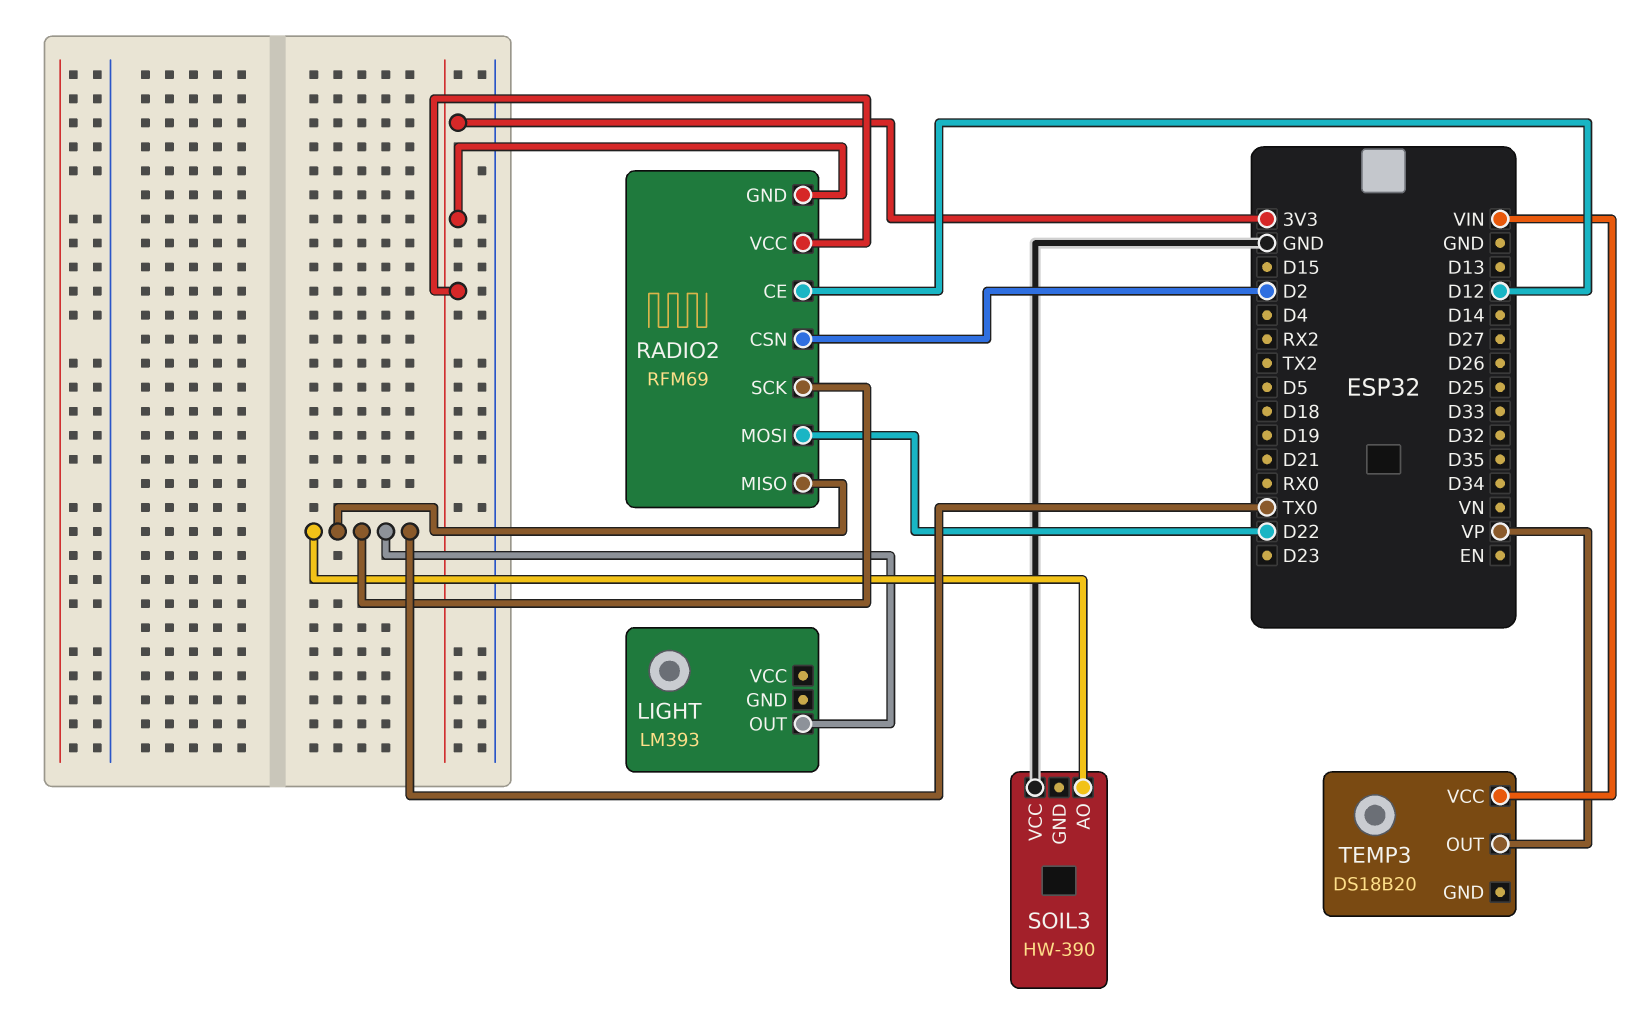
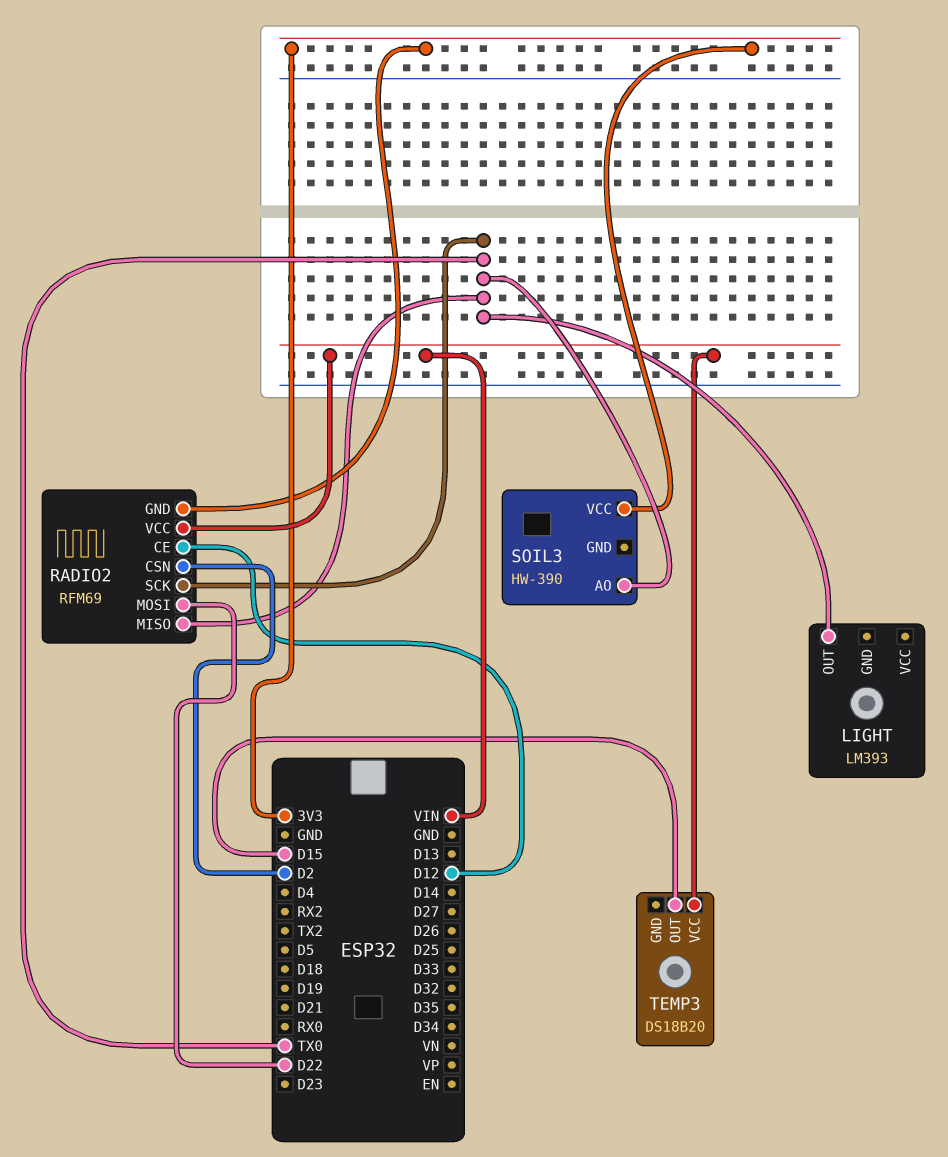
RADIO2 pin VCC: 3V3 -> VIN
SOIL3 pin VCC: GND -> 3V3
TEMP3 pin OUT: VP -> D15

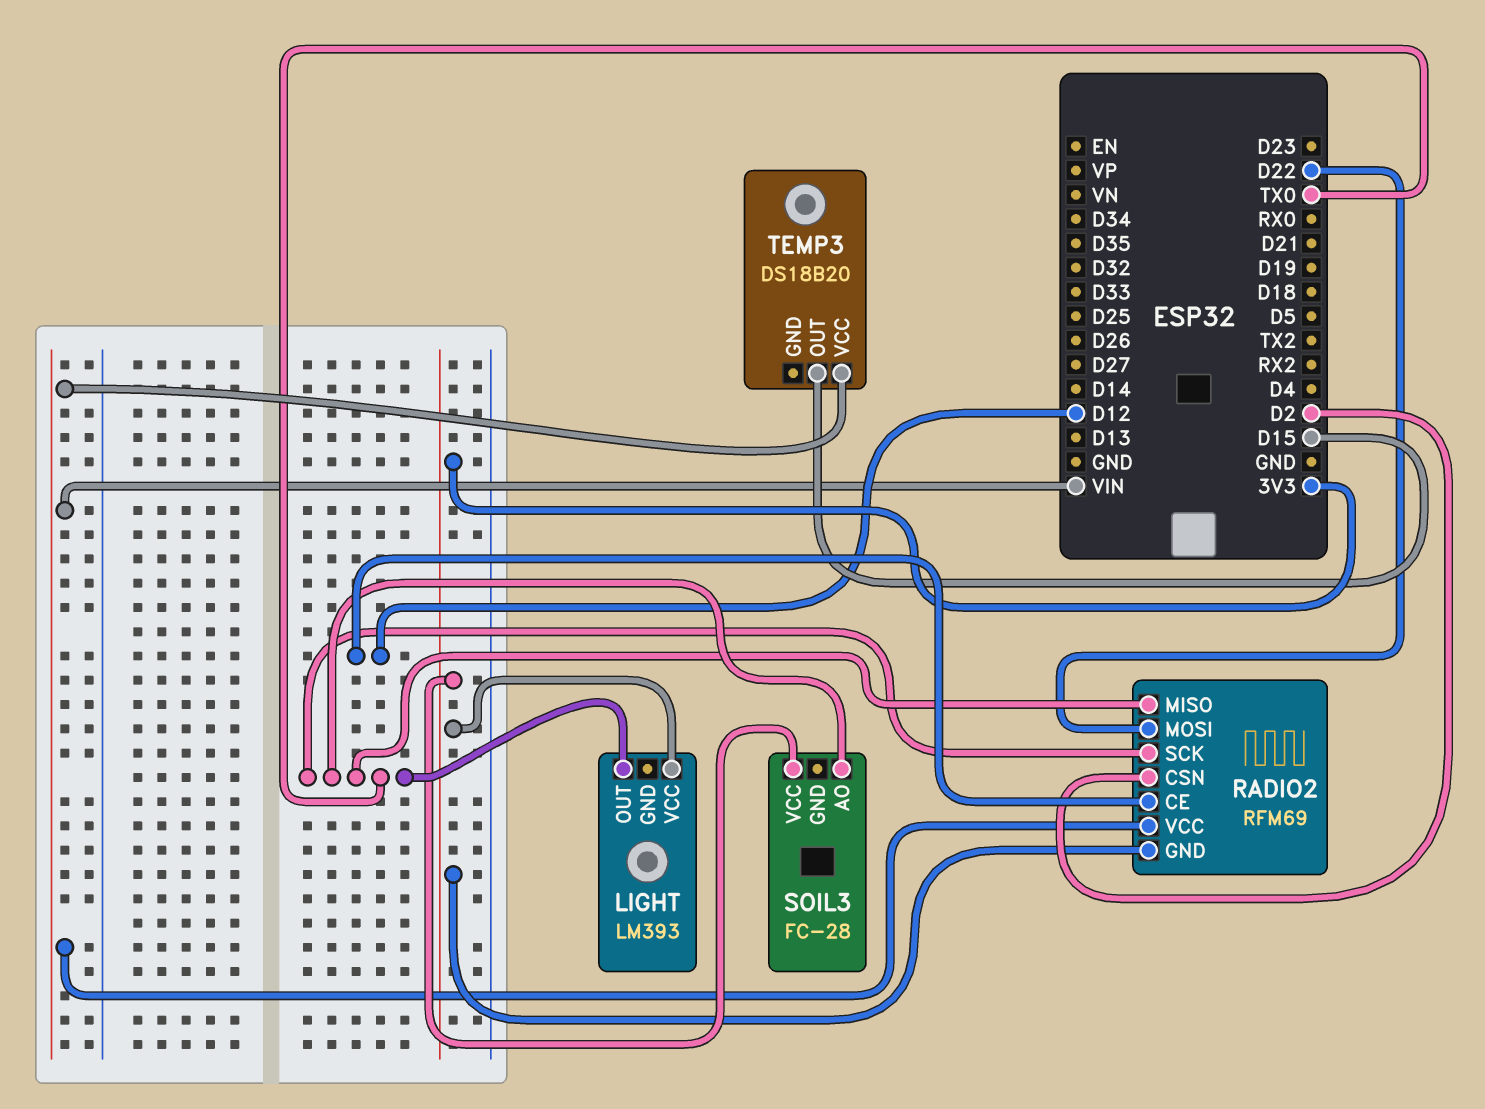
LIGHT pin VCC: none -> 3V3
SOIL3: HW-390 -> FC-28

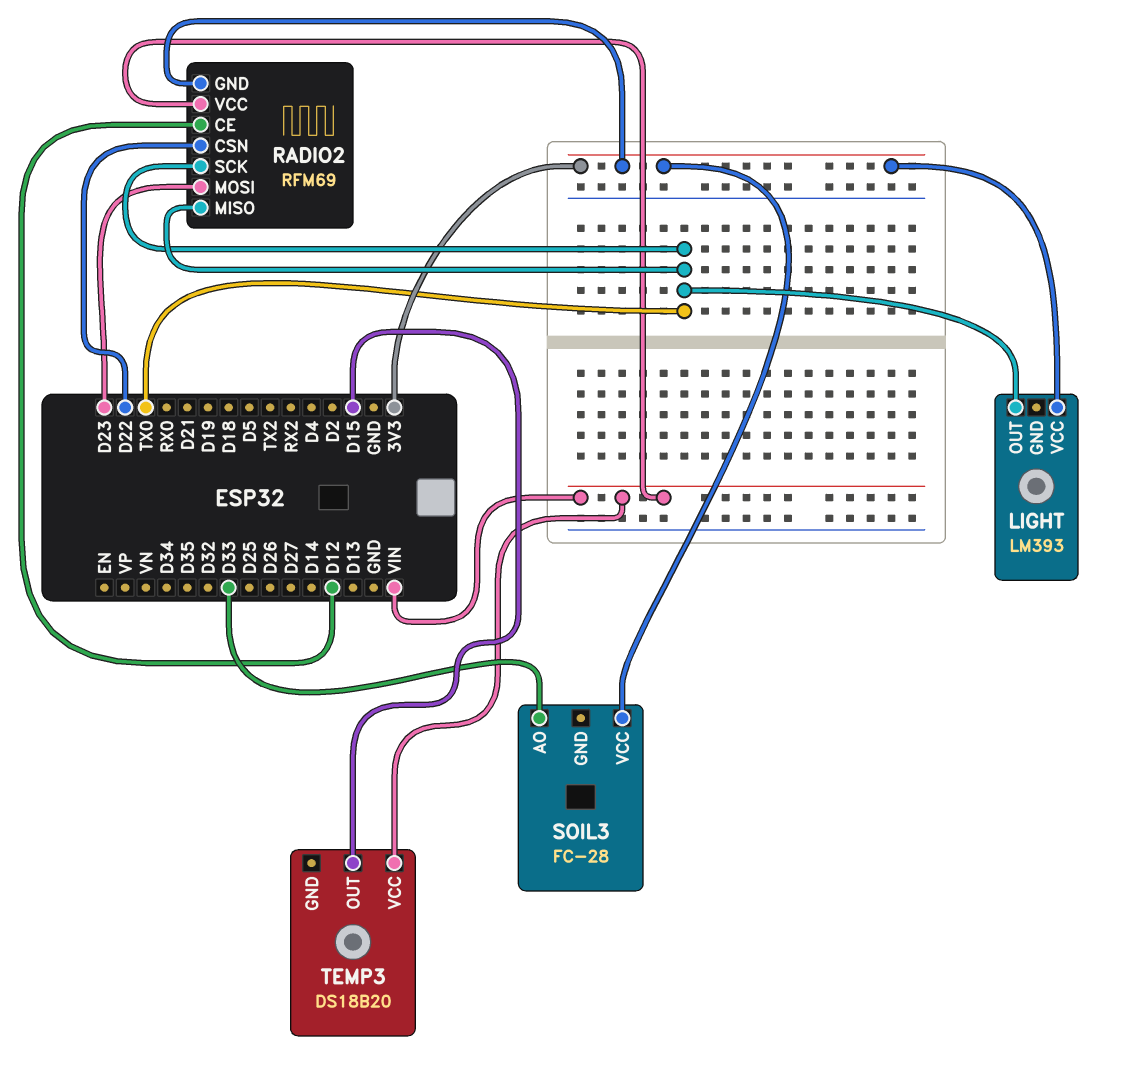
RADIO2 pin CSN: D2 -> D22
RADIO2 pin MOSI: D22 -> D23
SOIL3 pin AO: TX0 -> D33

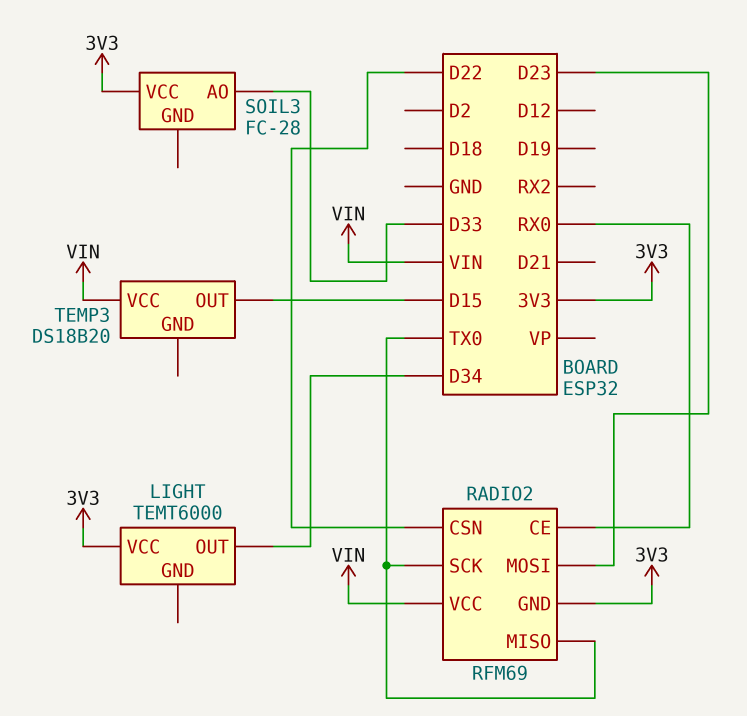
LIGHT: LM393 -> TEMT6000
LIGHT pin OUT: TX0 -> D34
RADIO2 pin CE: D12 -> RX0

